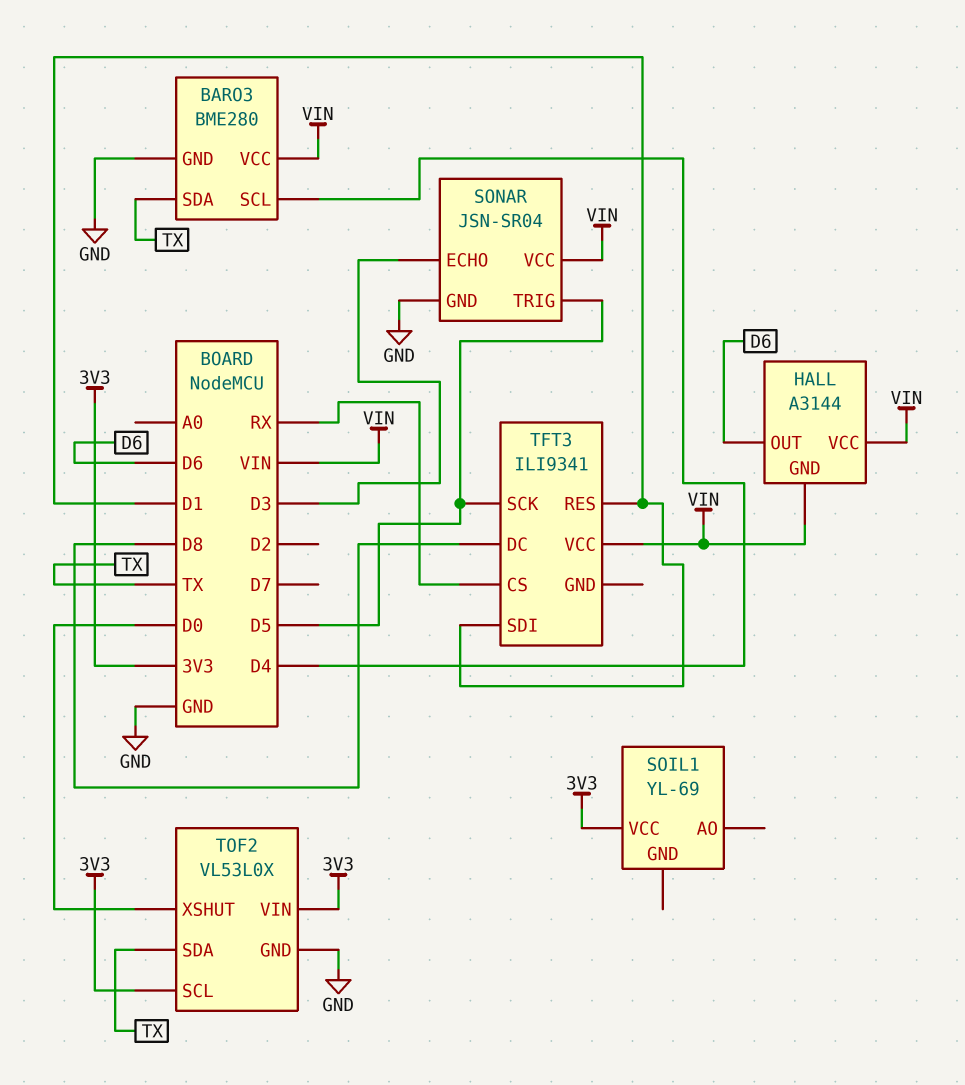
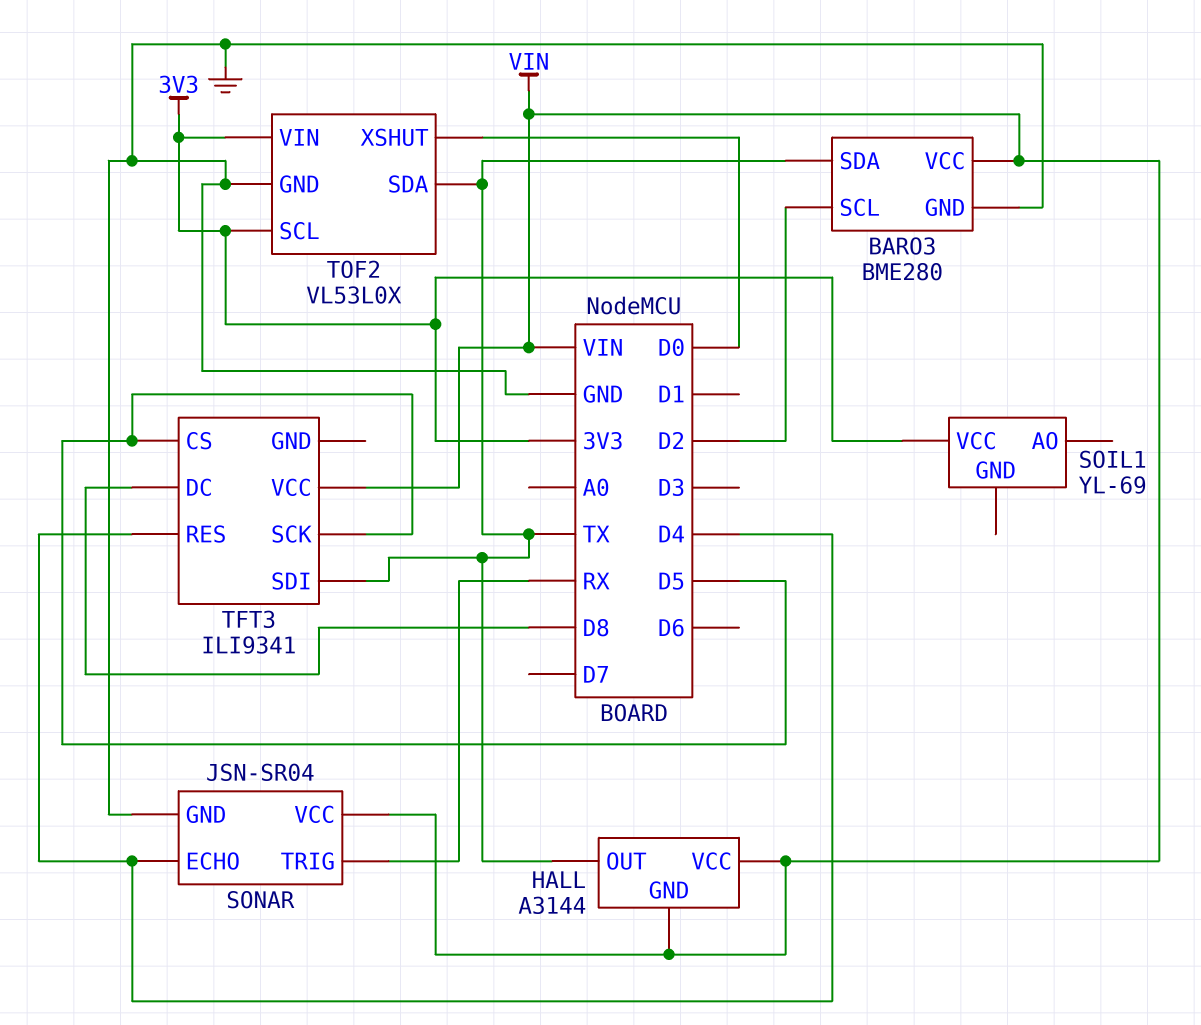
BARO3 pin SCL: D4 -> D2
HALL pin OUT: D6 -> TX
SONAR pin ECHO: D3 -> D4
SONAR pin TRIG: D5 -> RX
TFT3 pin CS: RX -> D5
TFT3 pin RES: D1 -> D4
TFT3 pin SDI: D1 -> TX

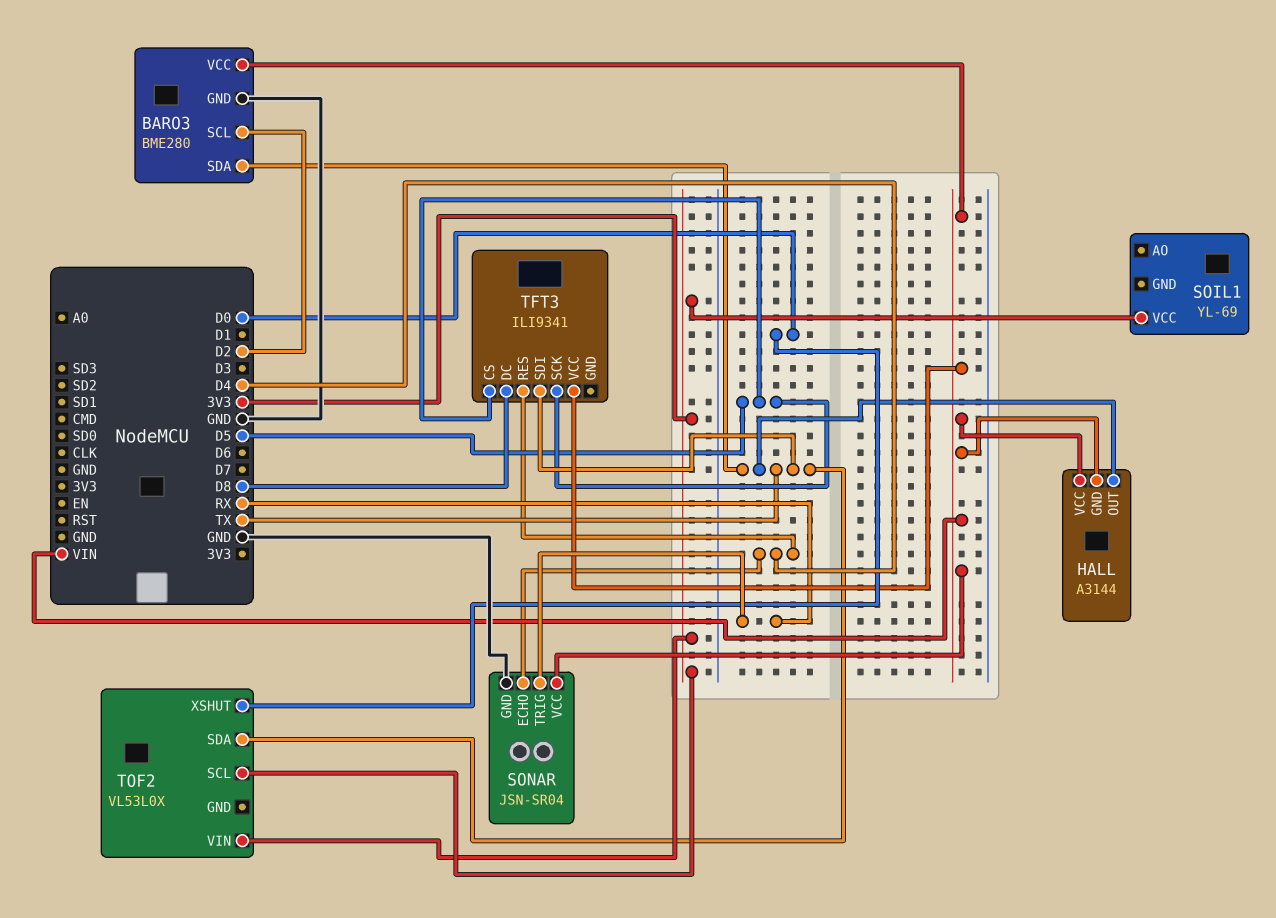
TOF2 pin GND: GND -> none

